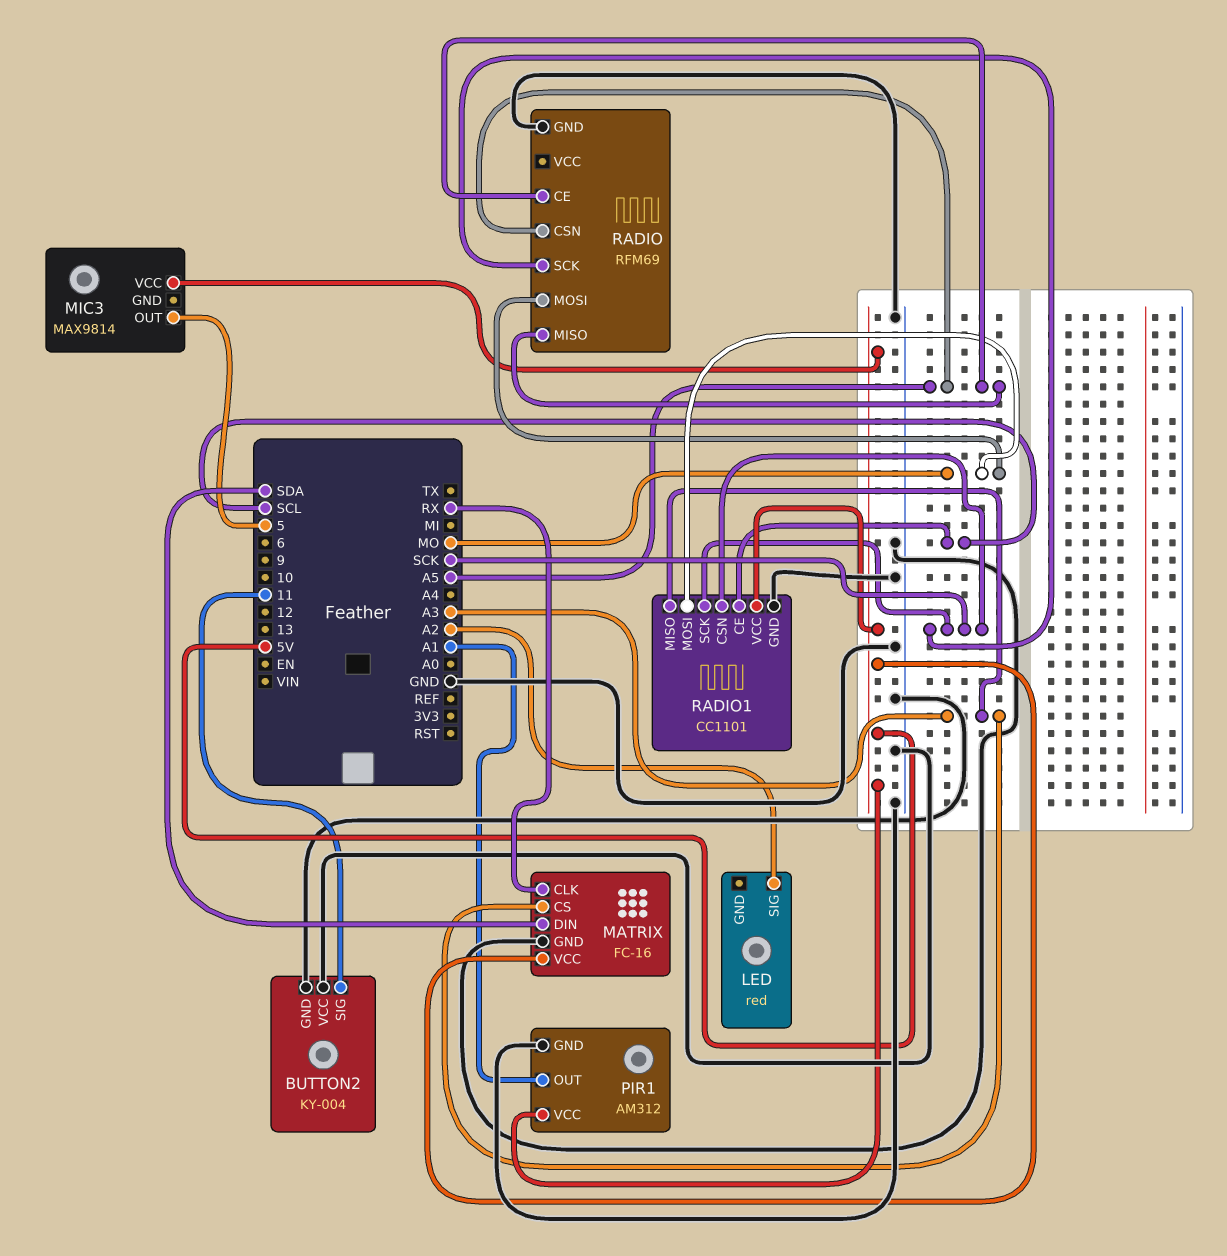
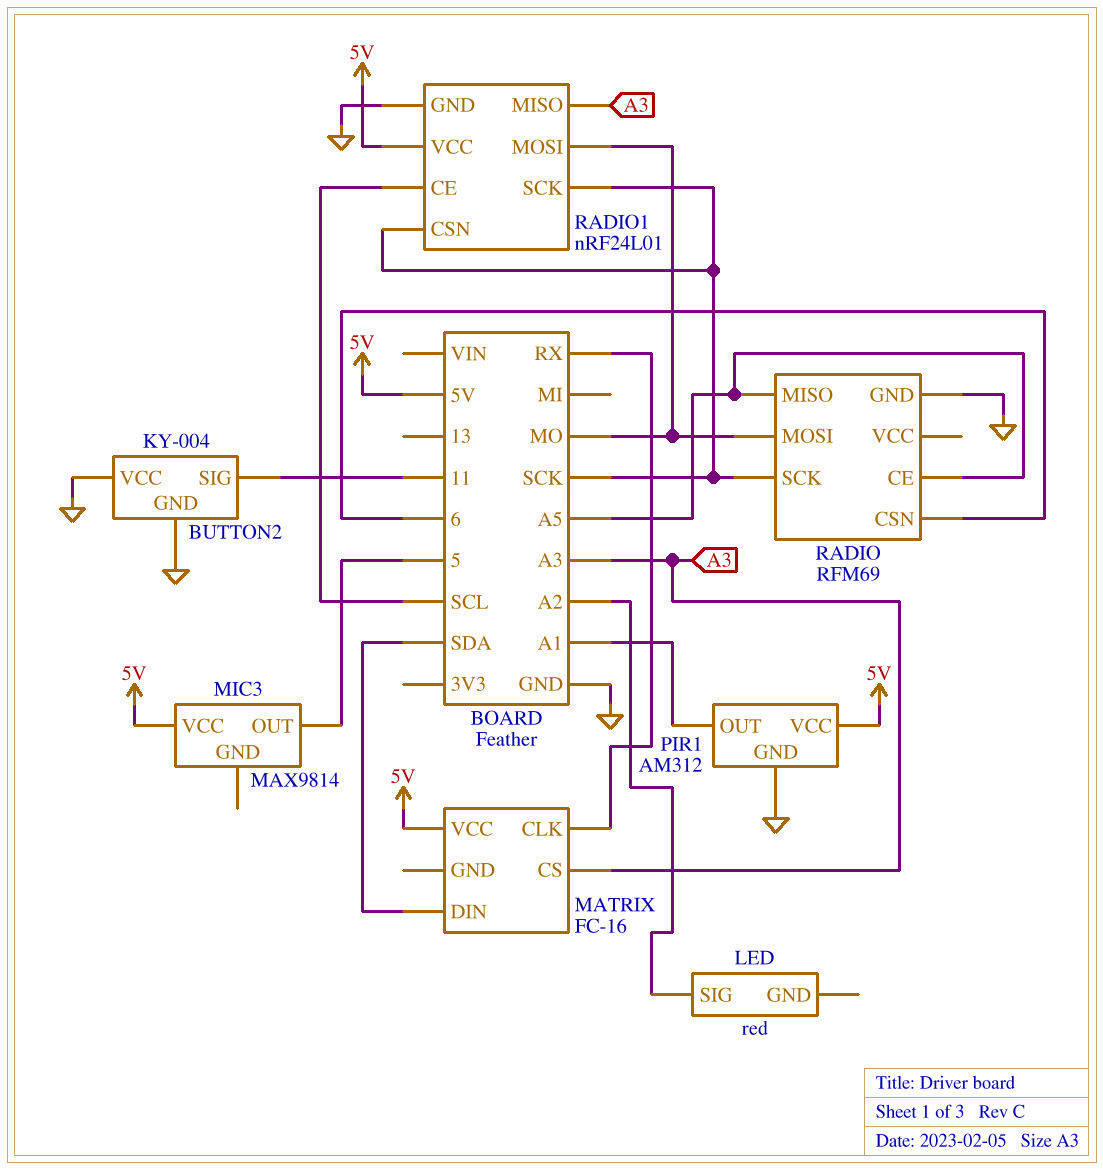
MATRIX pin GND: GND -> none
RADIO pin CSN: A5 -> 6
RADIO1: CC1101 -> nRF24L01

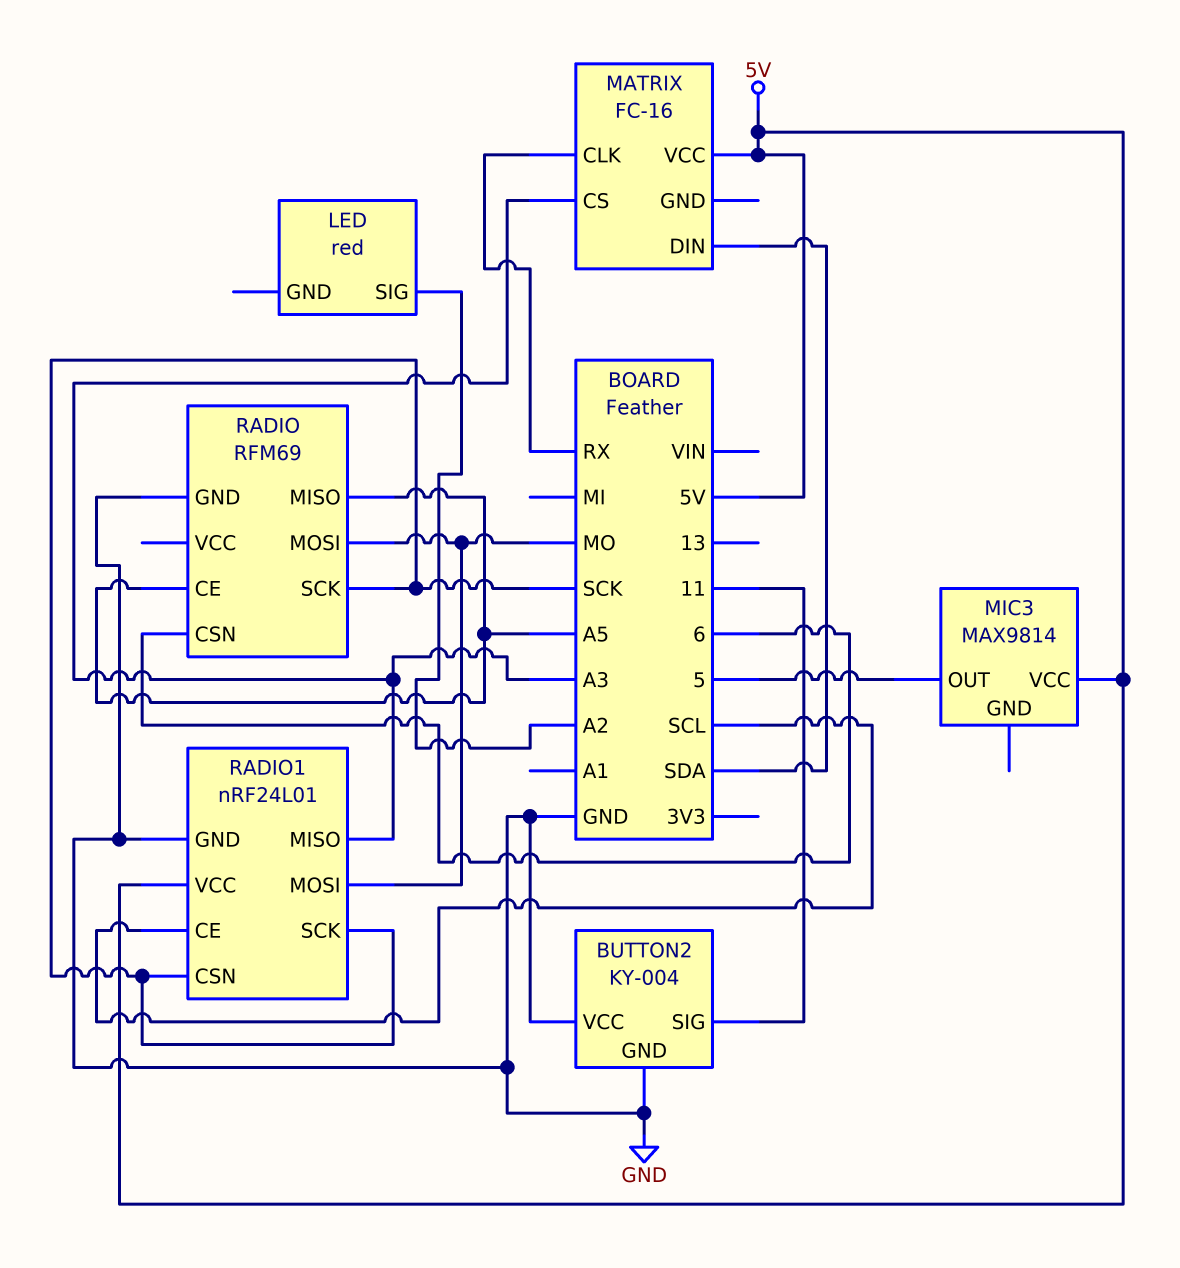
PIR1: AM312 -> none
PIR1 pin GND: GND -> none
PIR1 pin OUT: A1 -> none
PIR1 pin VCC: 5V -> none

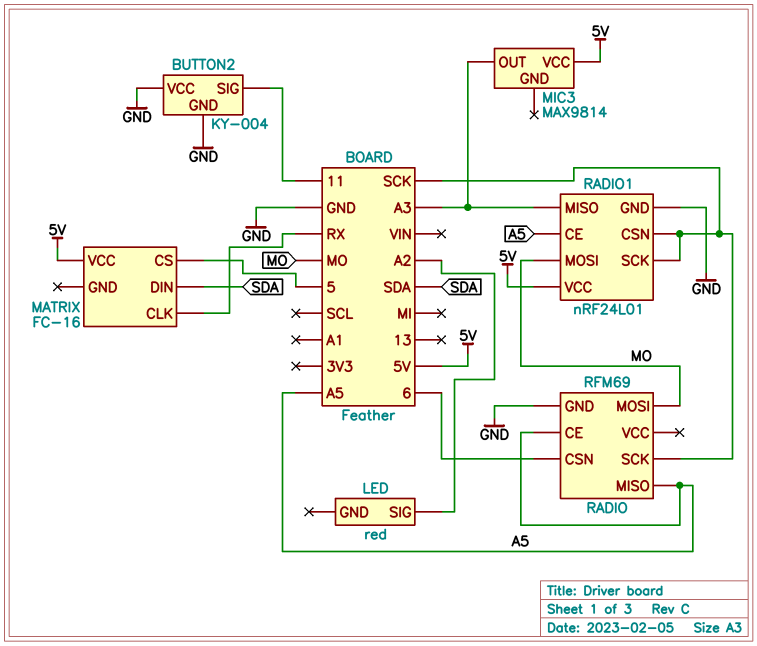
MATRIX pin CS: A3 -> 5
MIC3 pin OUT: 5 -> A3
RADIO1 pin CE: SCL -> A5

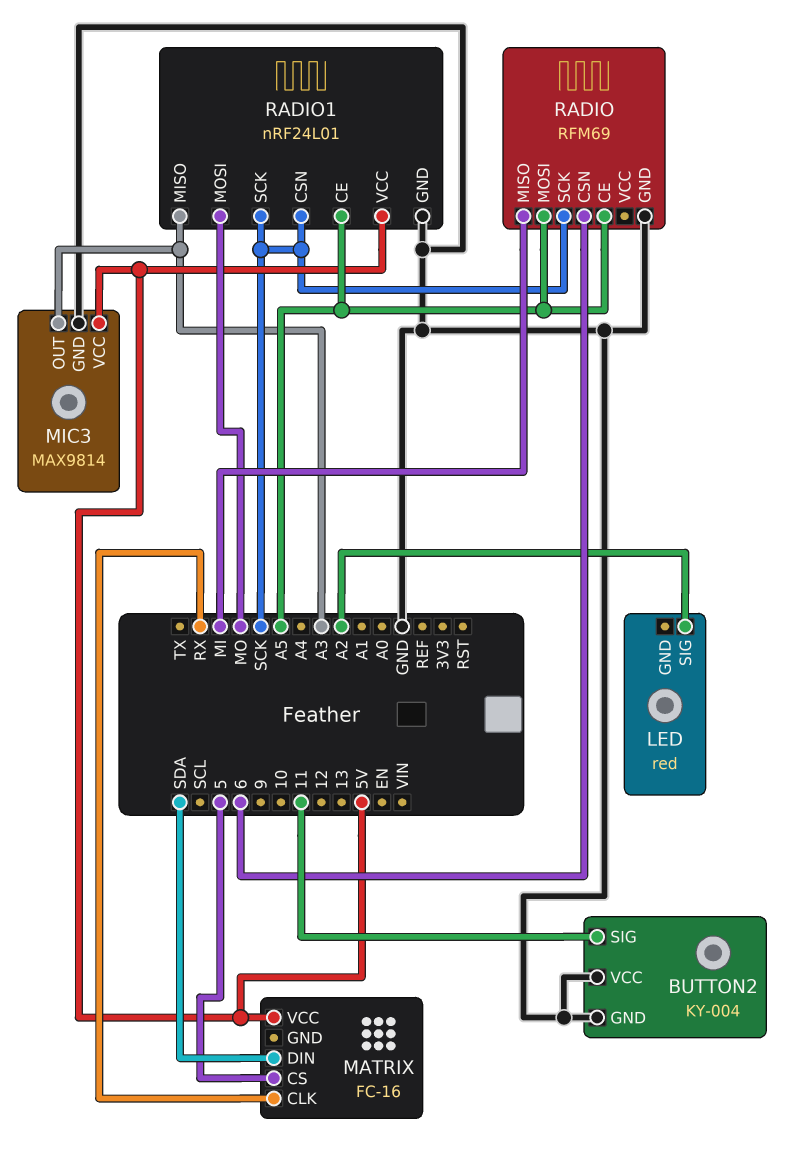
MIC3 pin GND: none -> GND
RADIO pin MISO: A5 -> MI
RADIO pin MOSI: MO -> A5

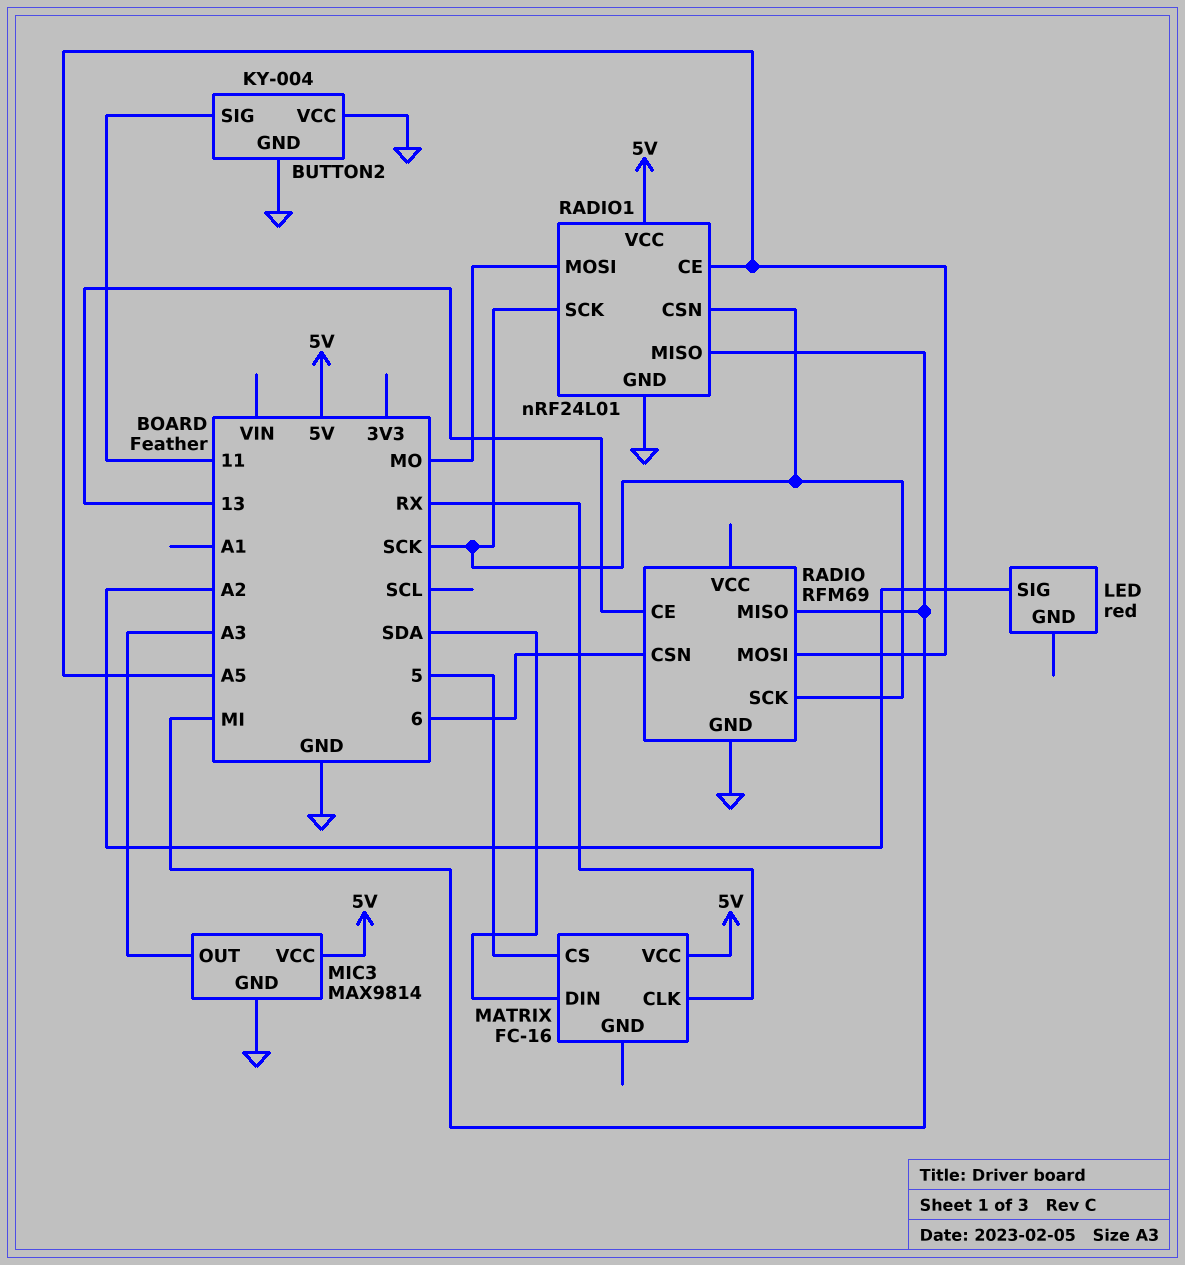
RADIO pin CE: A5 -> 13
RADIO1 pin MISO: A3 -> MI

